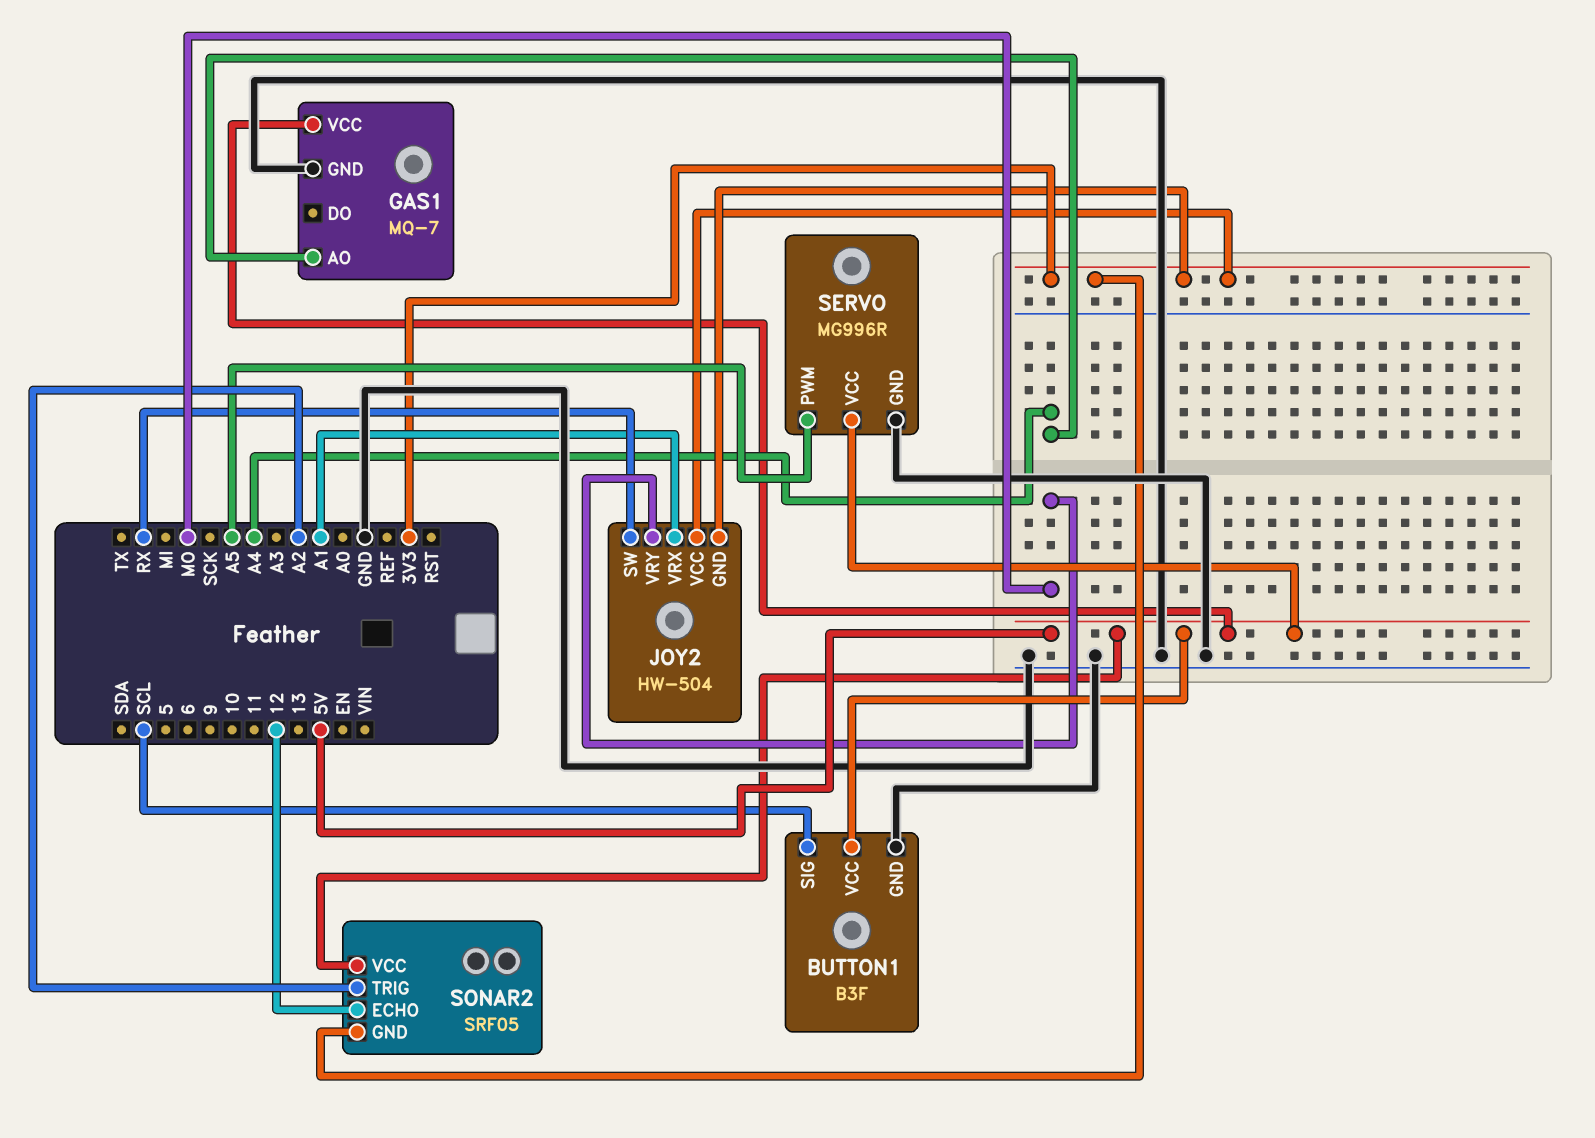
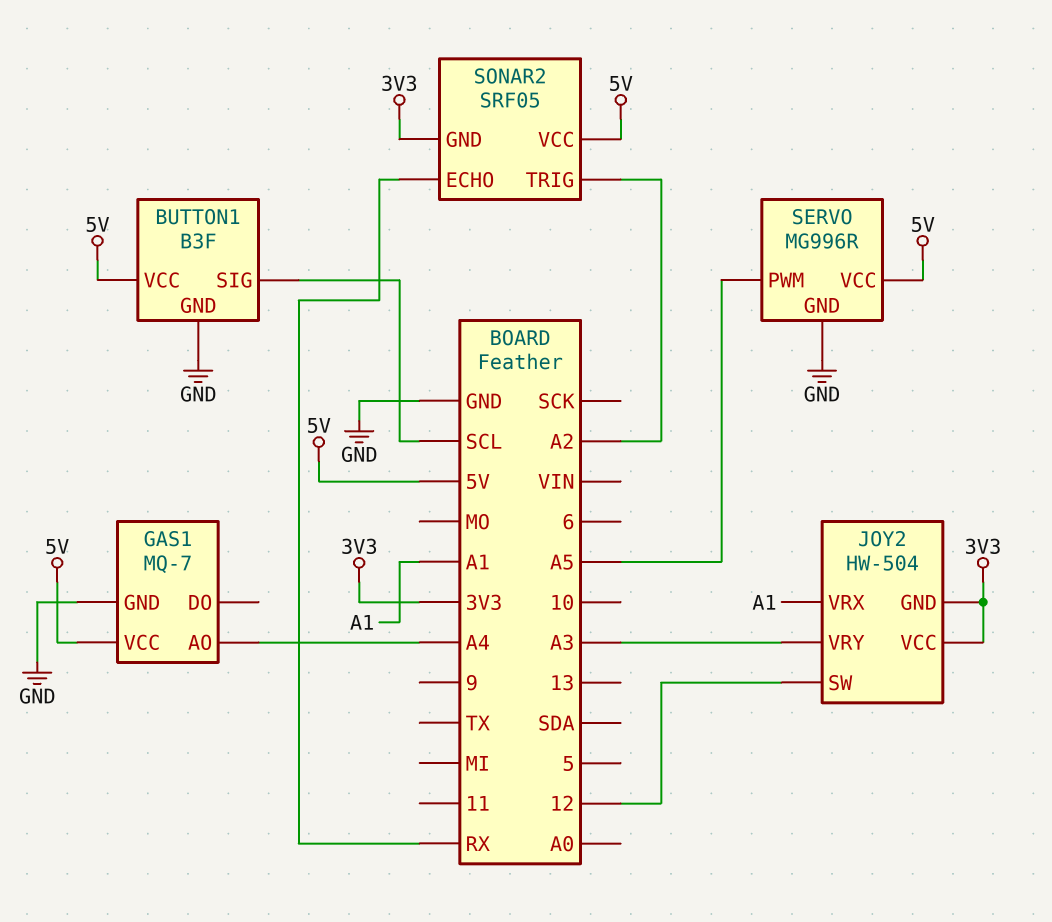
JOY2 pin SW: RX -> 12
JOY2 pin VRY: MO -> A3
SONAR2 pin ECHO: 12 -> RX

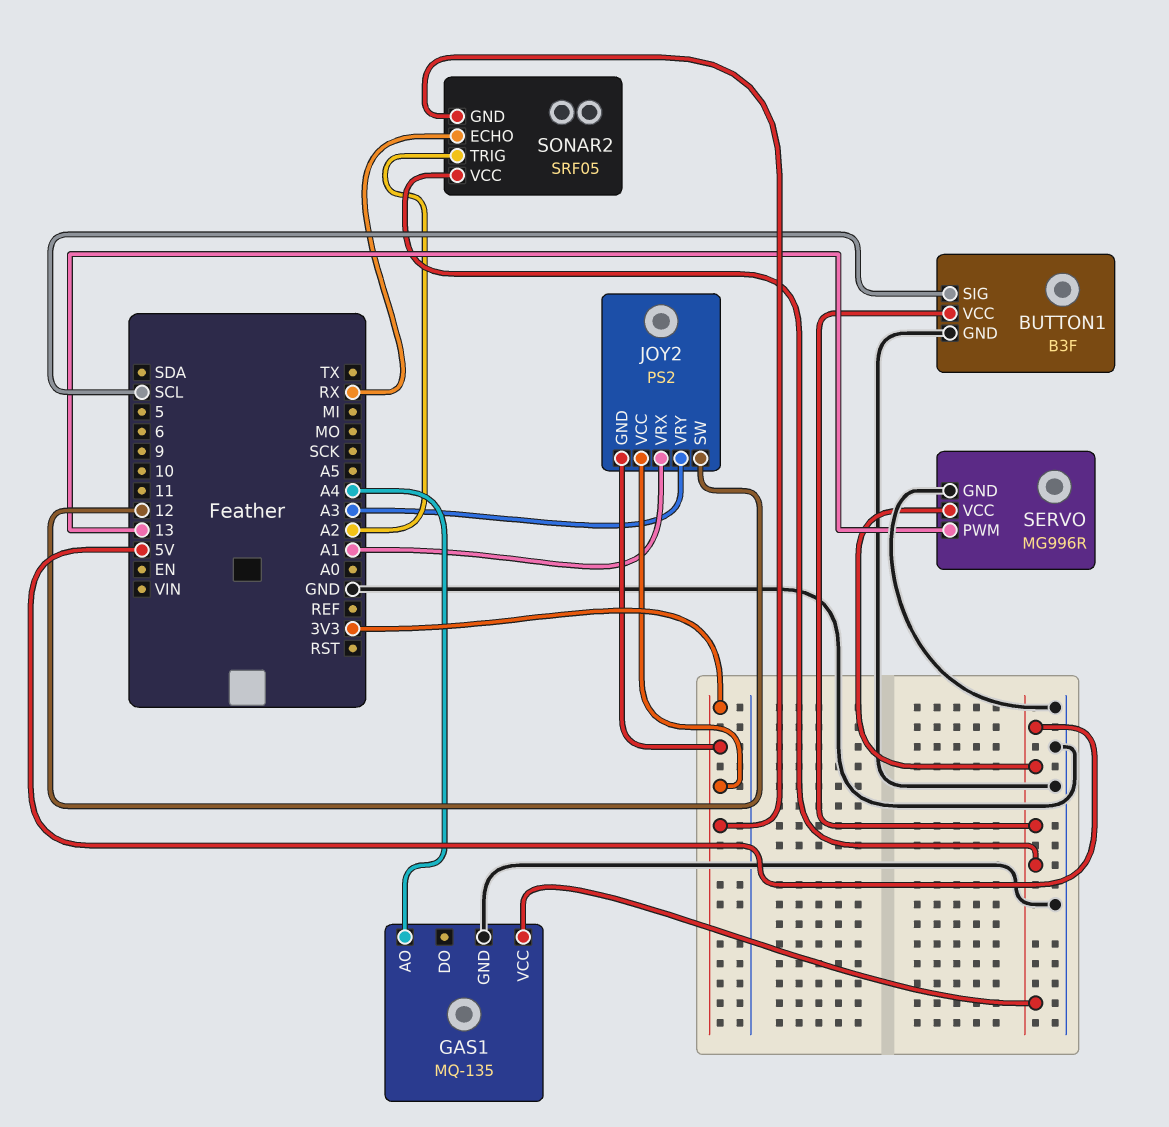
GAS1: MQ-7 -> MQ-135
JOY2: HW-504 -> PS2
SERVO pin PWM: A5 -> 13

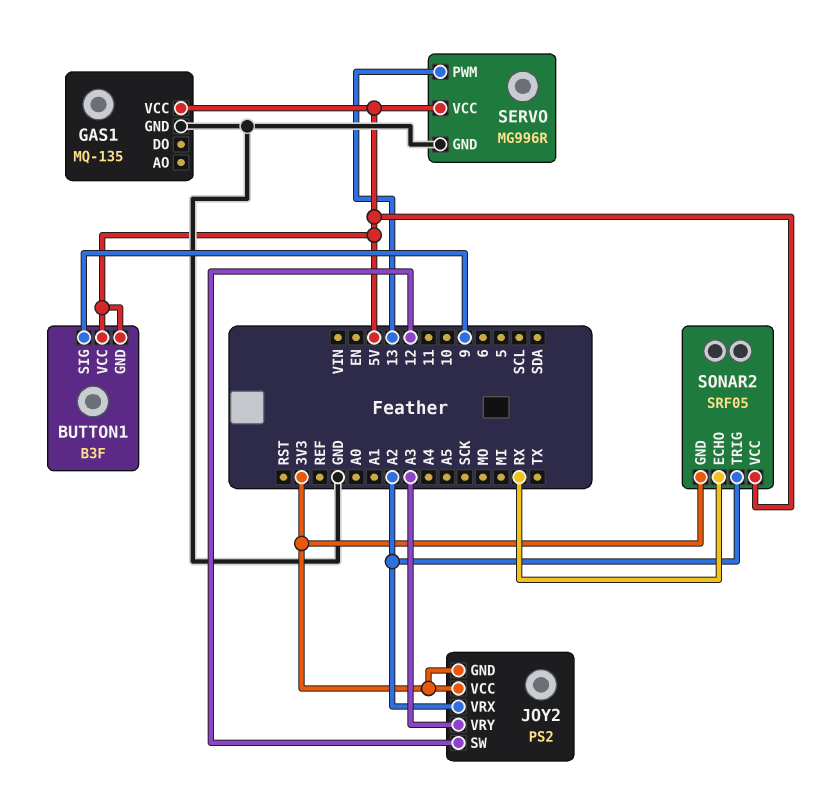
BUTTON1 pin GND: GND -> 5V
BUTTON1 pin SIG: SCL -> 9
GAS1 pin AO: A4 -> none
JOY2 pin VRX: A1 -> A2

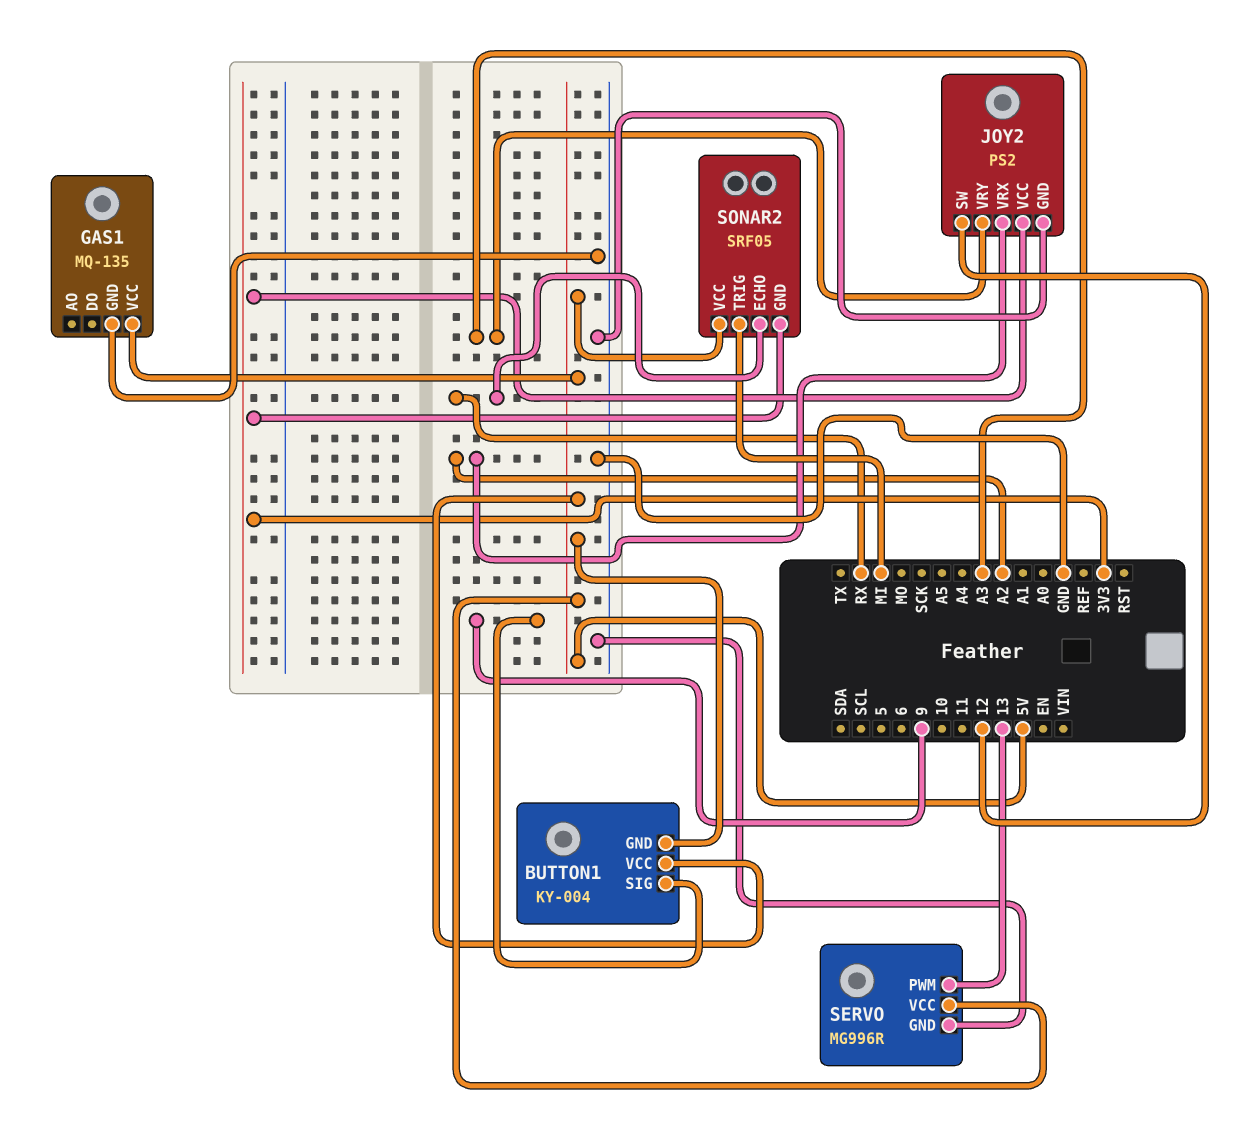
BUTTON1: B3F -> KY-004
JOY2 pin GND: 3V3 -> GND
SONAR2 pin TRIG: A2 -> MI

